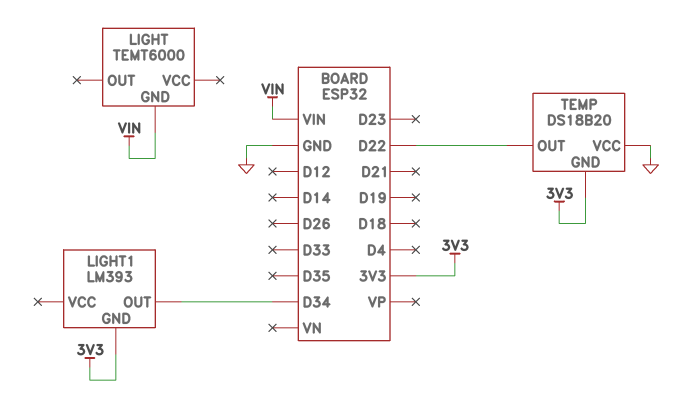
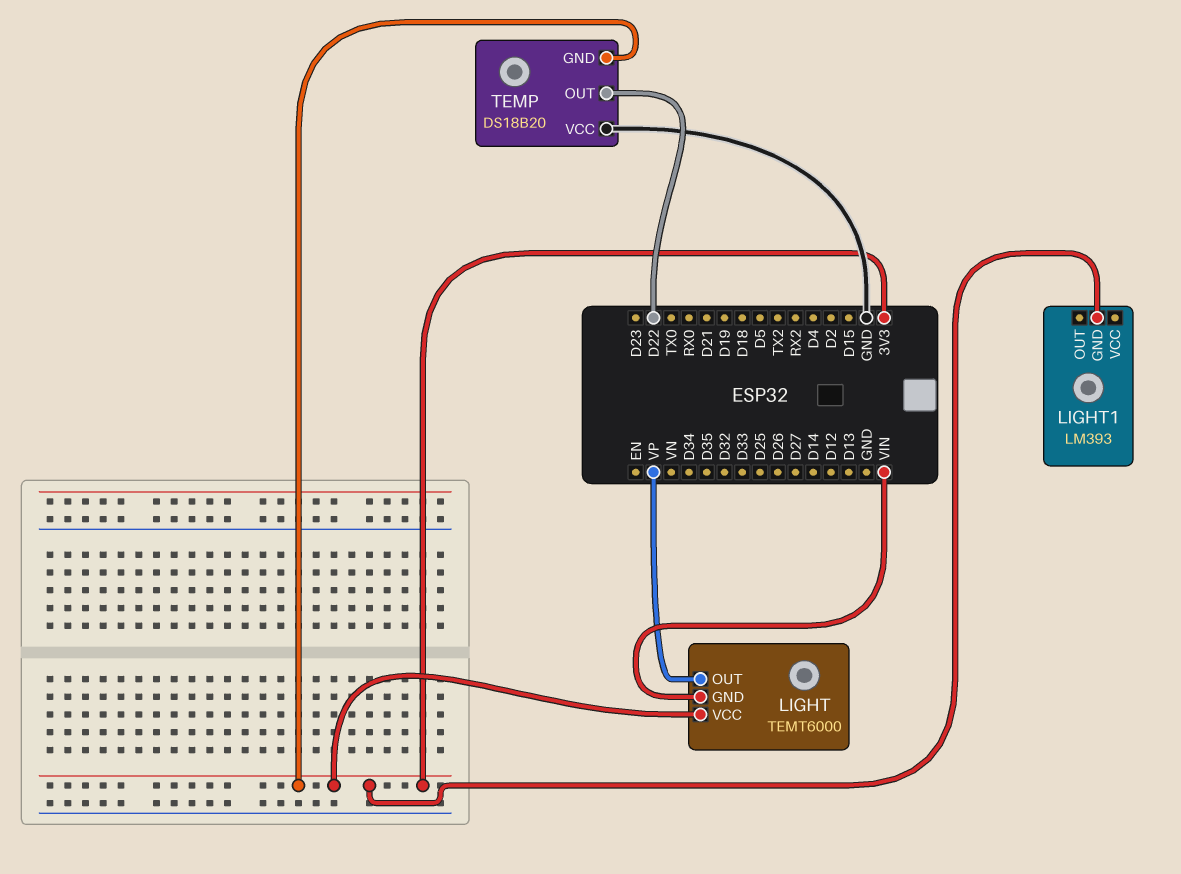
LIGHT pin OUT: none -> VP
LIGHT pin VCC: none -> 3V3
LIGHT1 pin OUT: D34 -> none

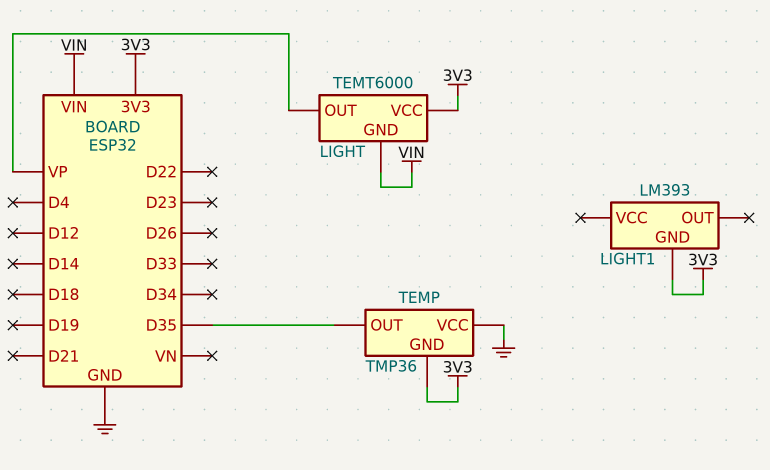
TEMP: DS18B20 -> TMP36
TEMP pin OUT: D22 -> D35

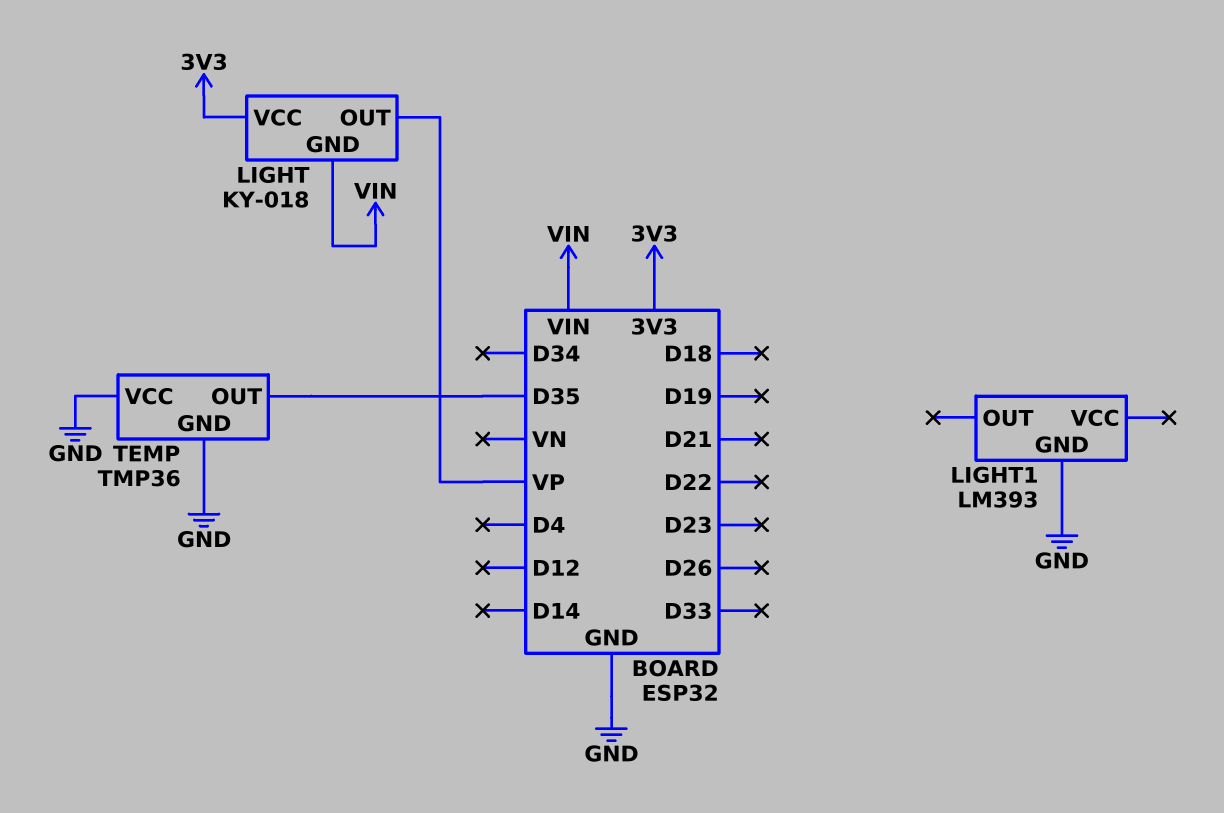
LIGHT: TEMT6000 -> KY-018
LIGHT1 pin GND: 3V3 -> GND
TEMP pin GND: 3V3 -> GND

